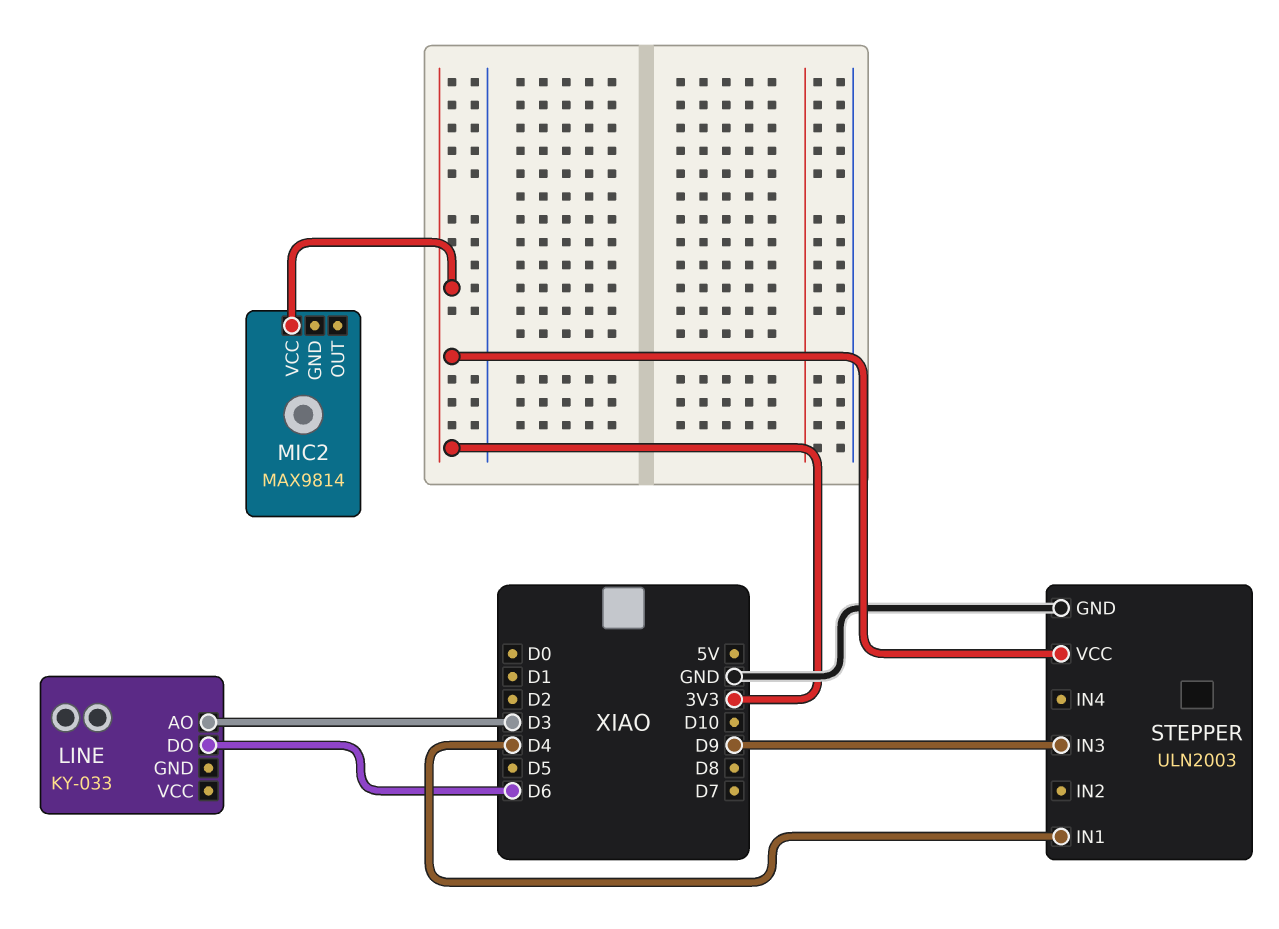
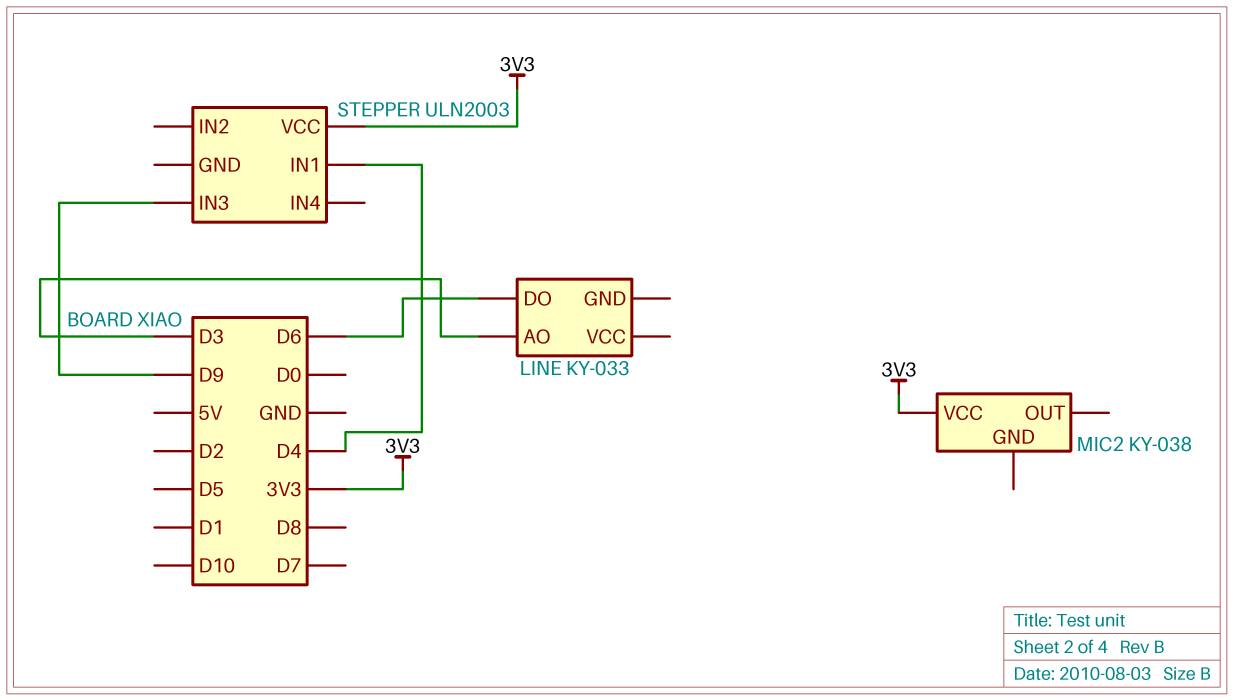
MIC2: MAX9814 -> KY-038
STEPPER pin GND: GND -> none

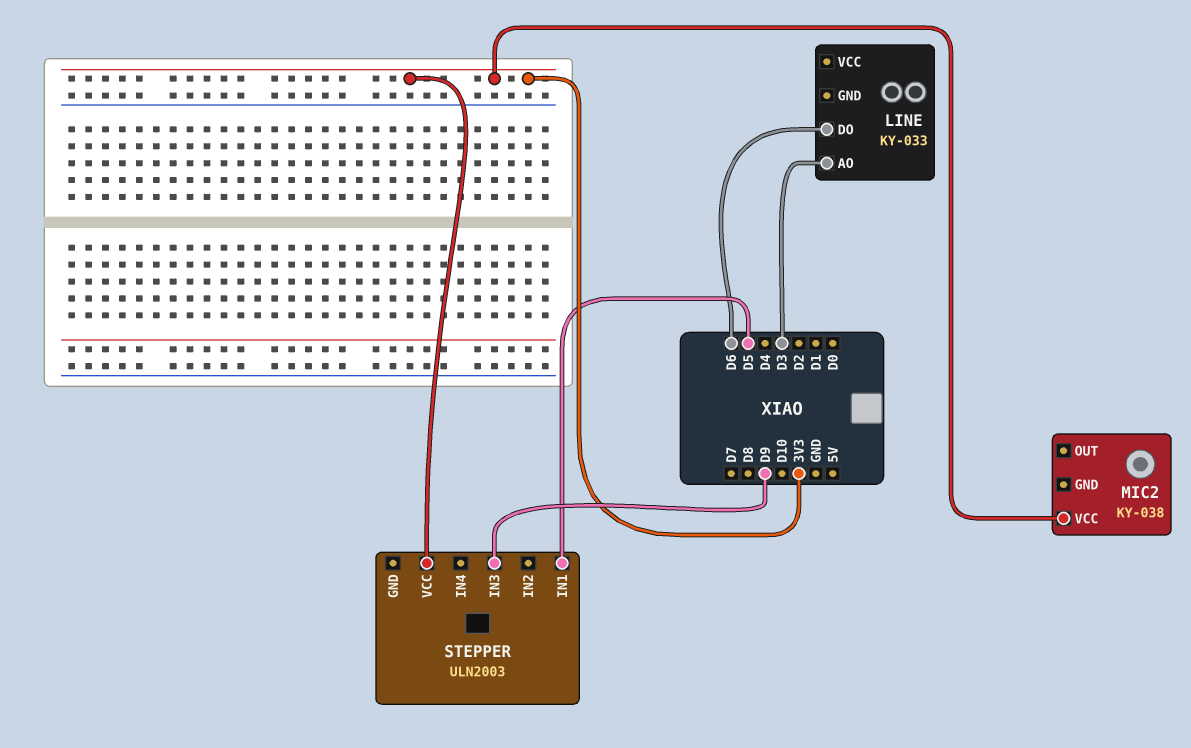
STEPPER pin IN1: D4 -> D5

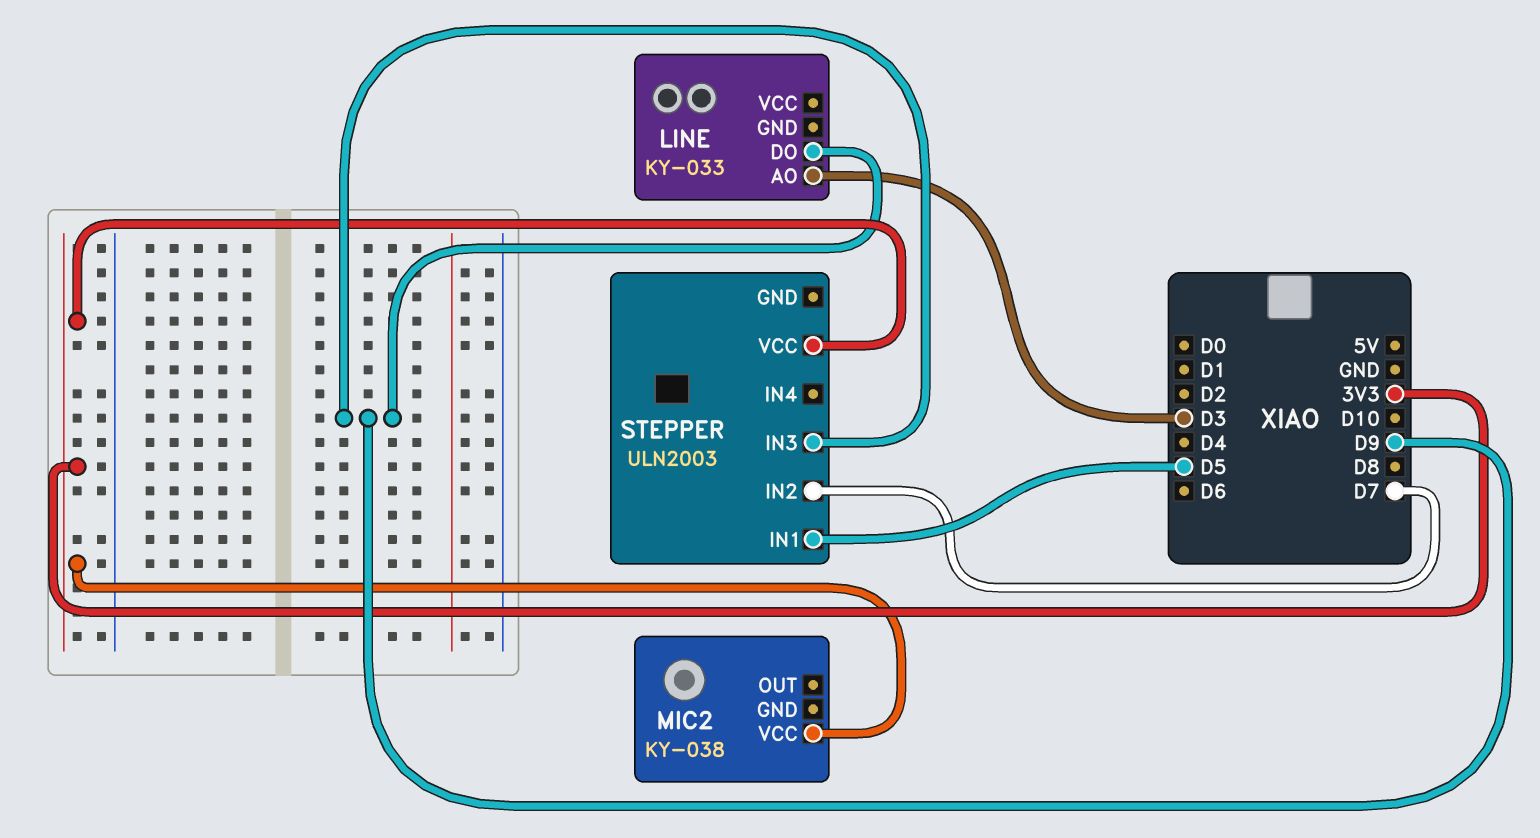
LINE pin DO: D6 -> D9
STEPPER pin IN2: none -> D7

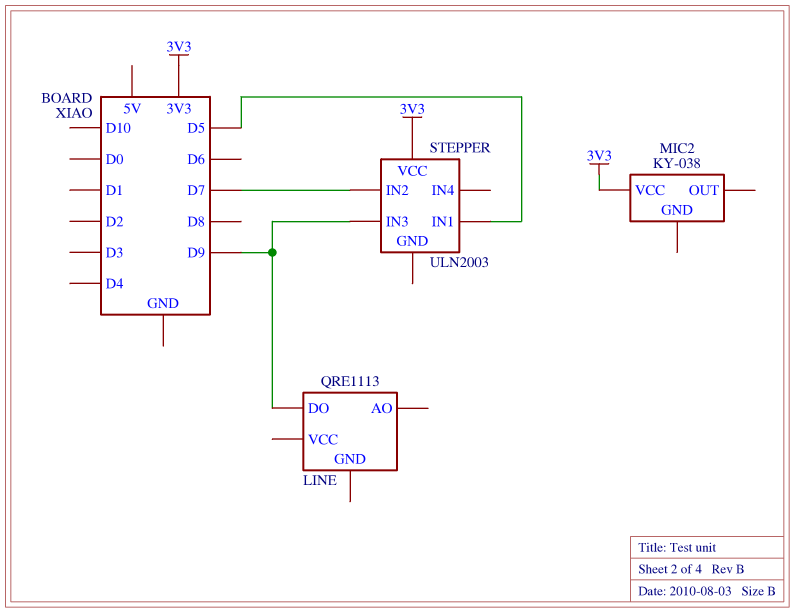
LINE: KY-033 -> QRE1113
LINE pin AO: D3 -> none

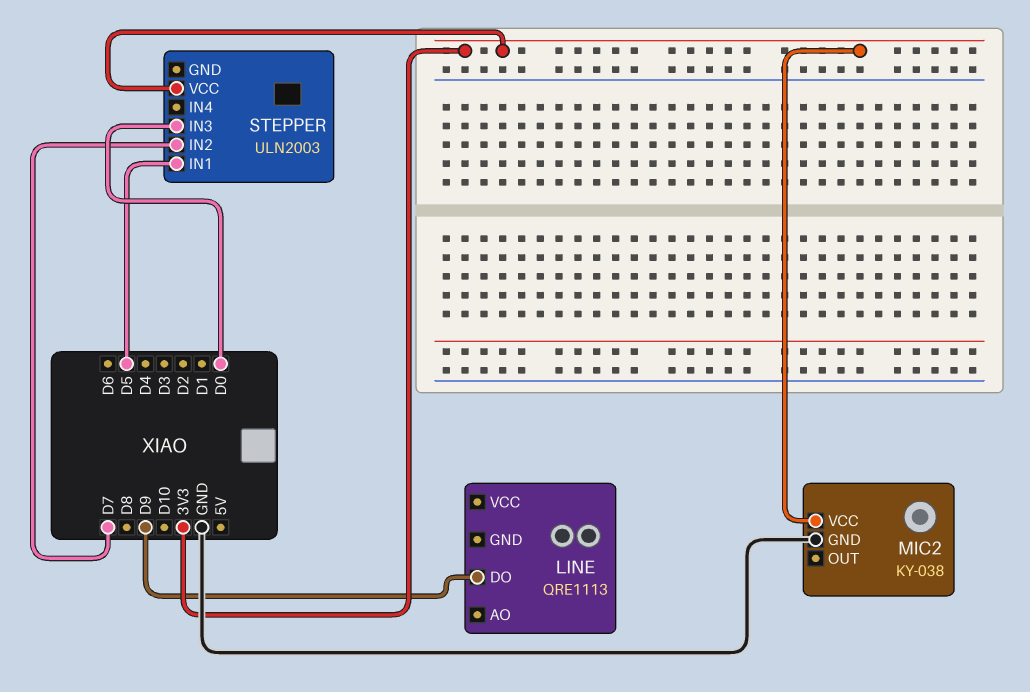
MIC2 pin GND: none -> GND
STEPPER pin IN3: D9 -> D0

